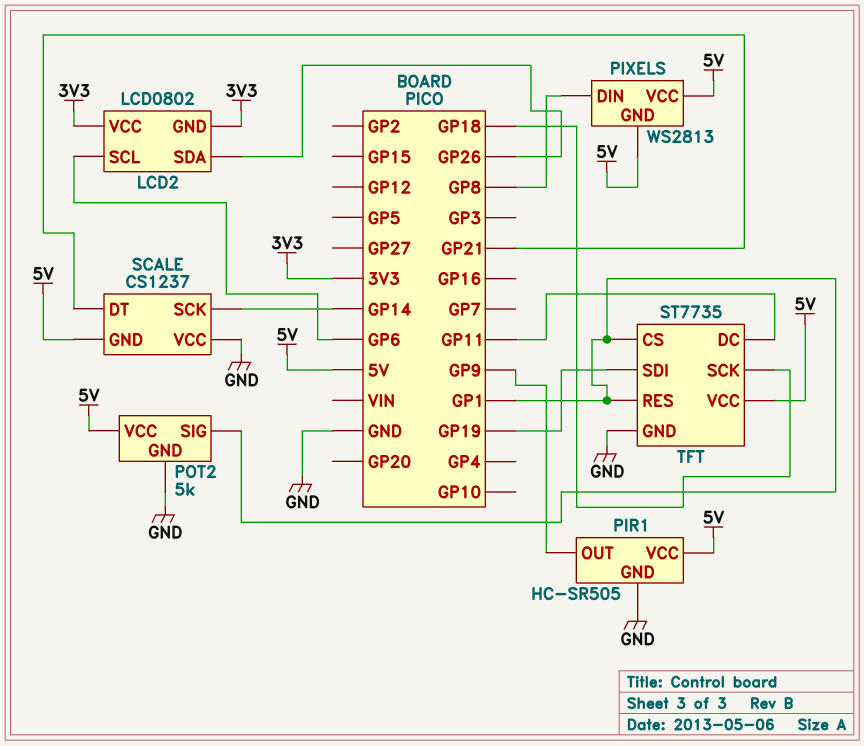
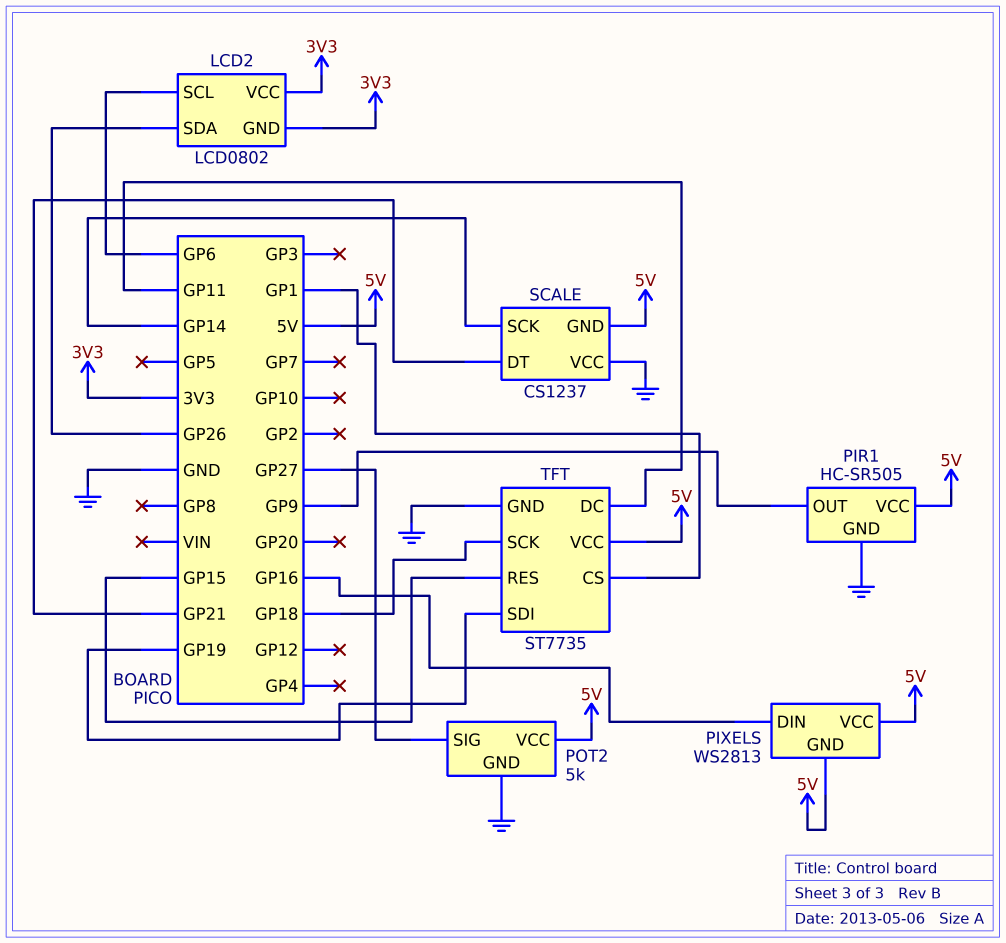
PIXELS pin DIN: GP8 -> GP16
POT2 pin SIG: GP1 -> GP27
TFT pin RES: GP1 -> GP15

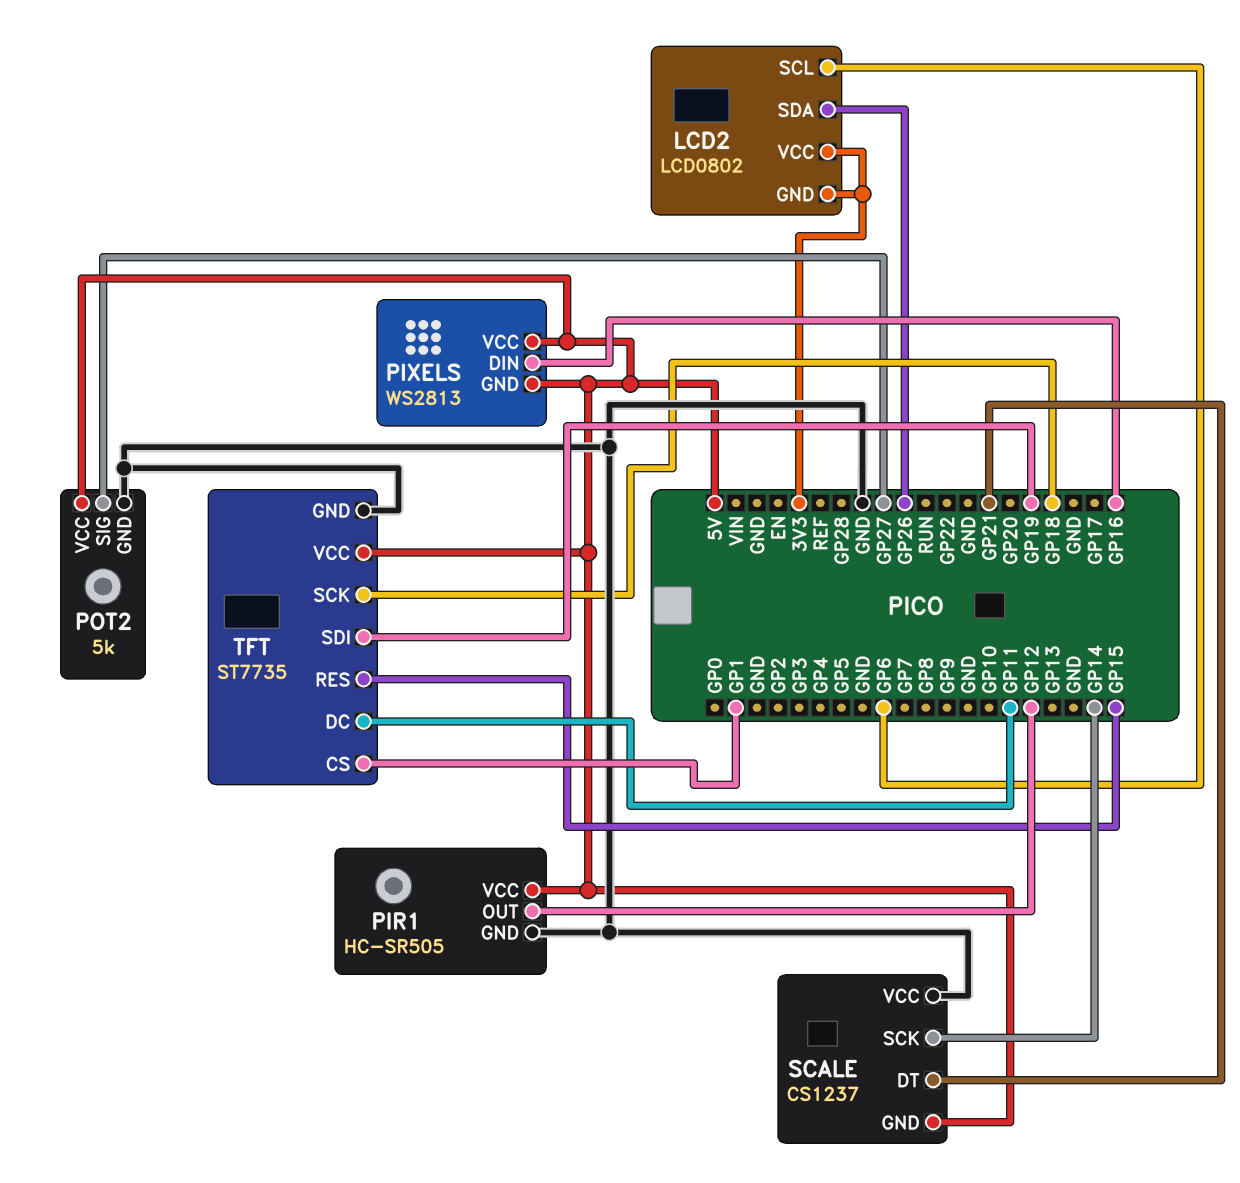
PIR1 pin OUT: GP9 -> GP12

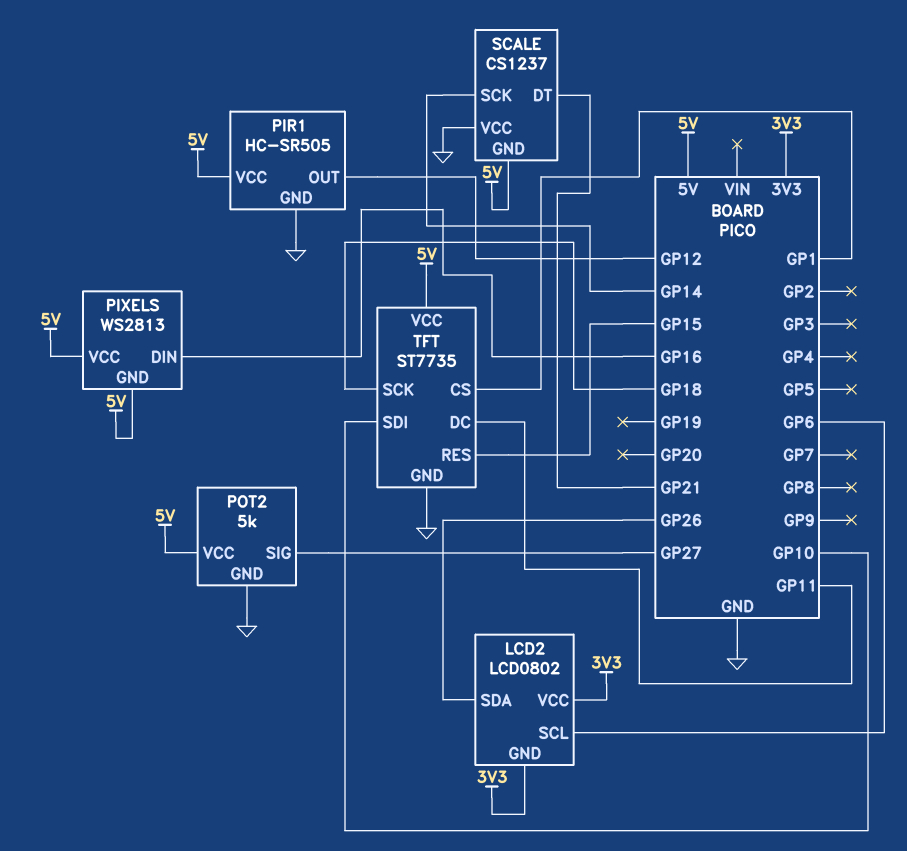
TFT pin SDI: GP19 -> GP10

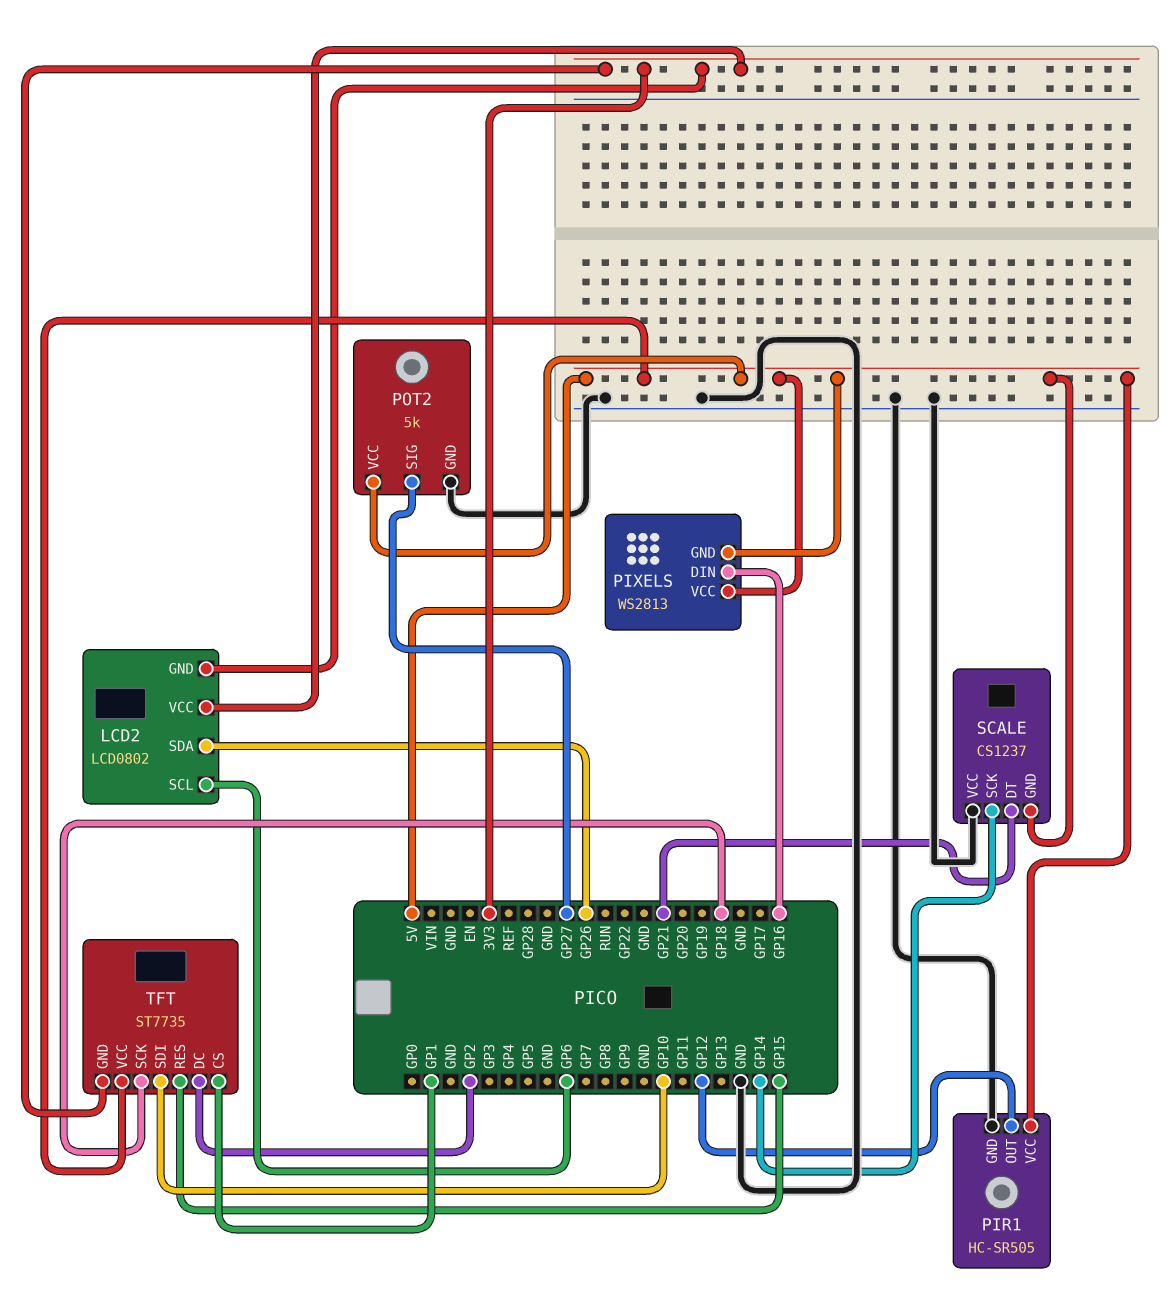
TFT pin DC: GP11 -> GP2
TFT pin GND: GND -> 3V3

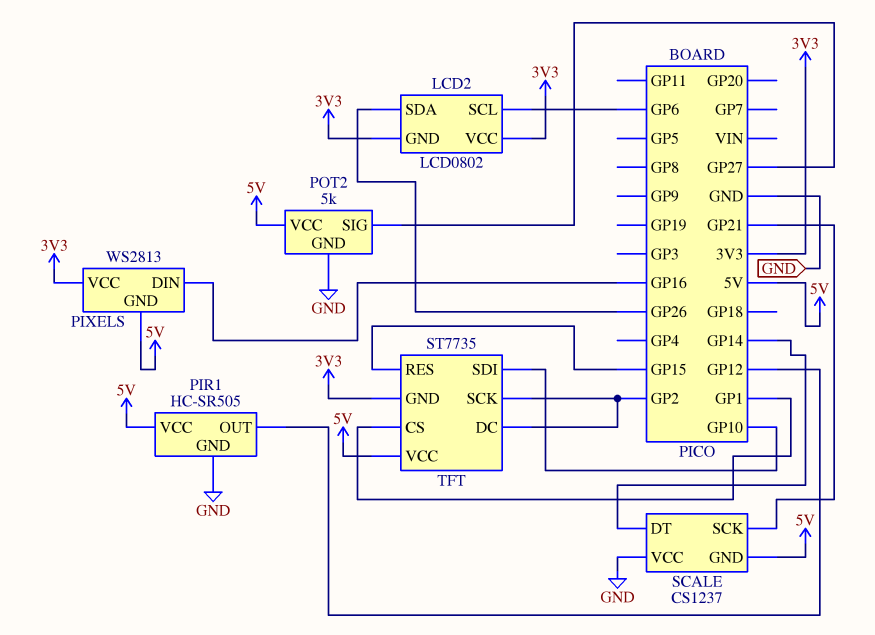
PIXELS pin VCC: 5V -> 3V3
SCALE pin DT: GP21 -> GP14
SCALE pin SCK: GP14 -> GP21
TFT pin SCK: GP18 -> GP2

